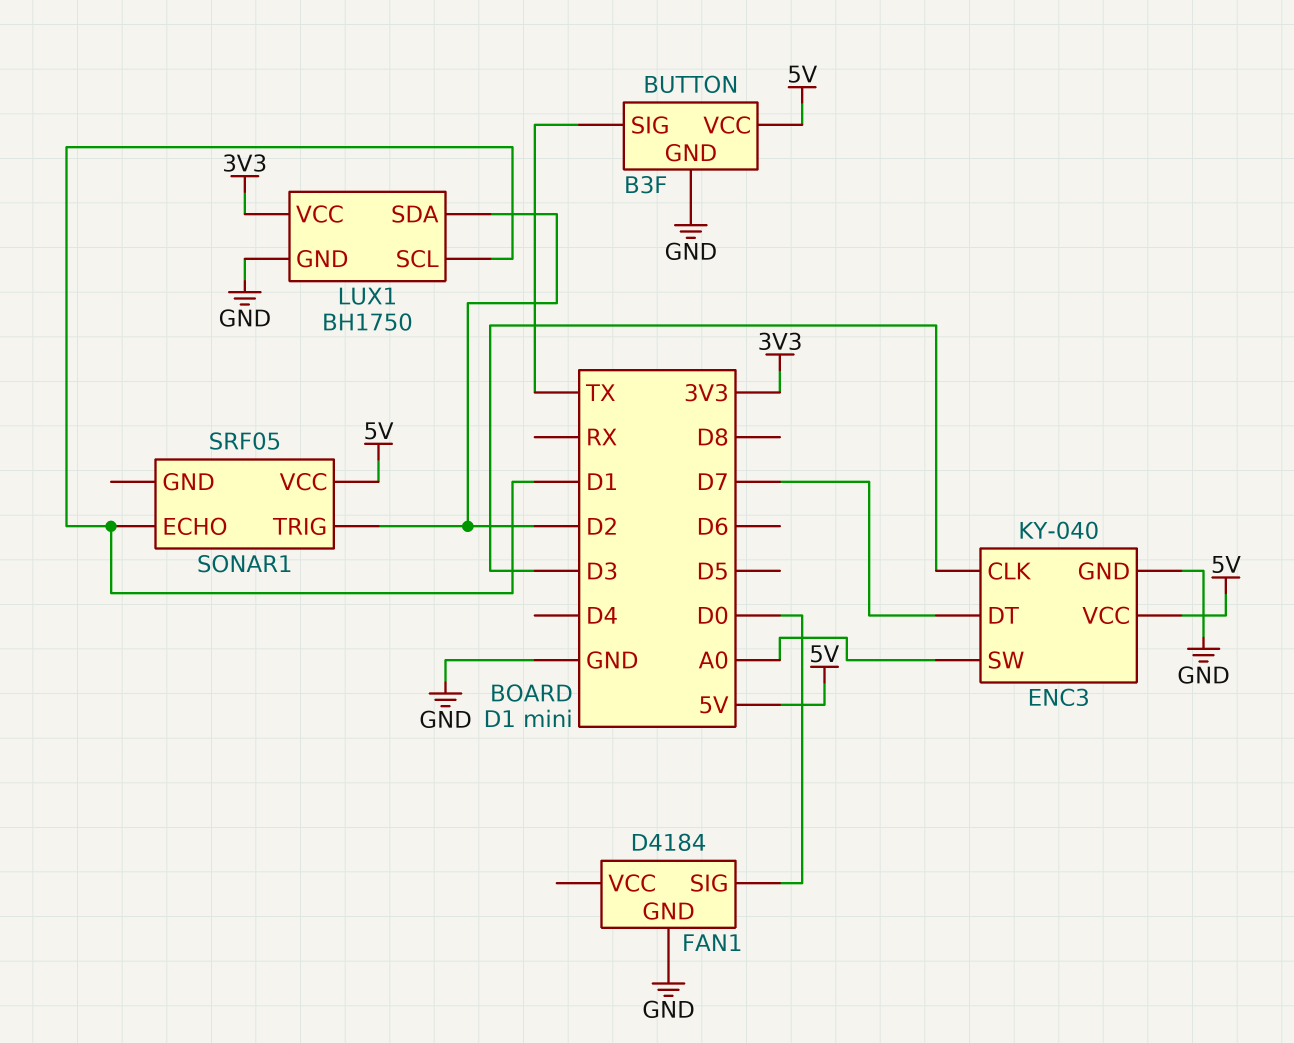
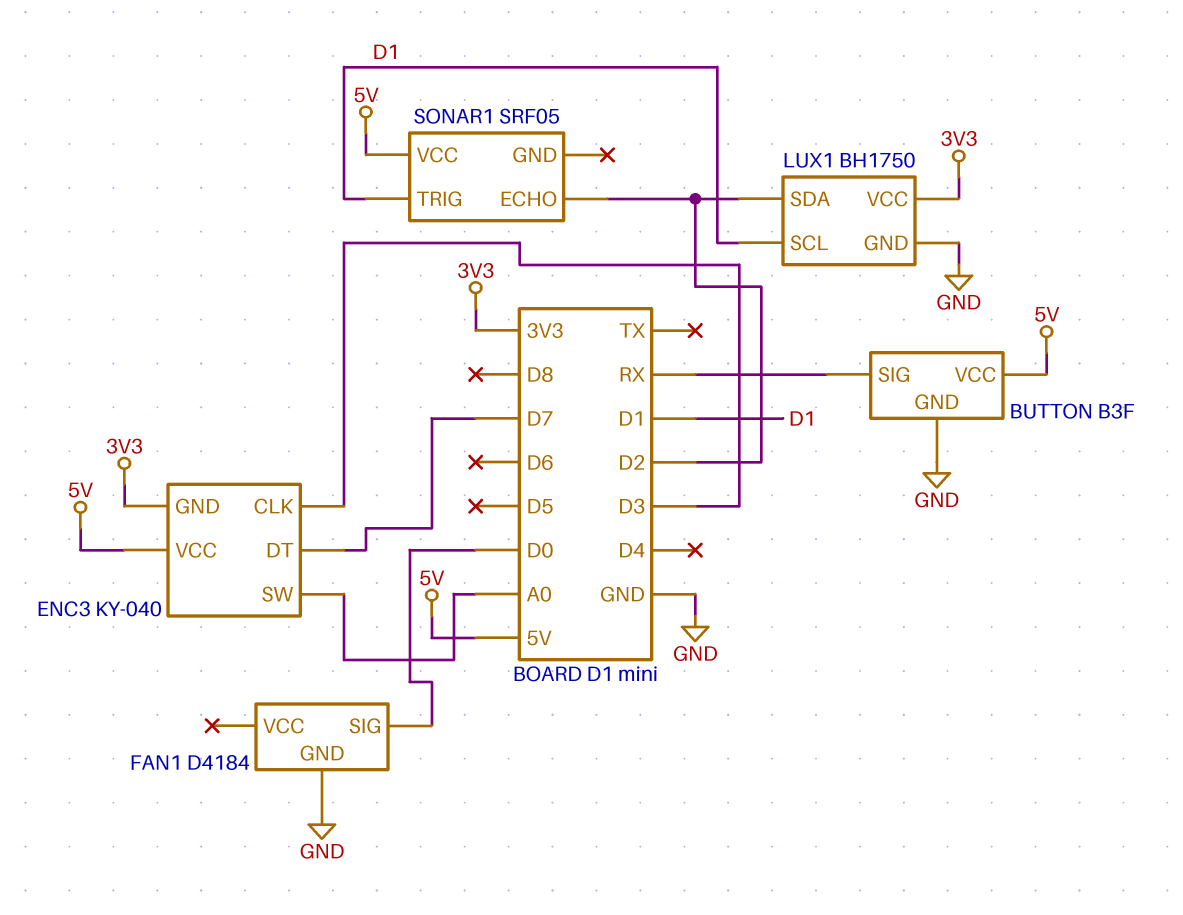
BUTTON pin SIG: TX -> RX
ENC3 pin GND: GND -> 3V3
SONAR1 pin ECHO: D1 -> D2
SONAR1 pin TRIG: D2 -> D1

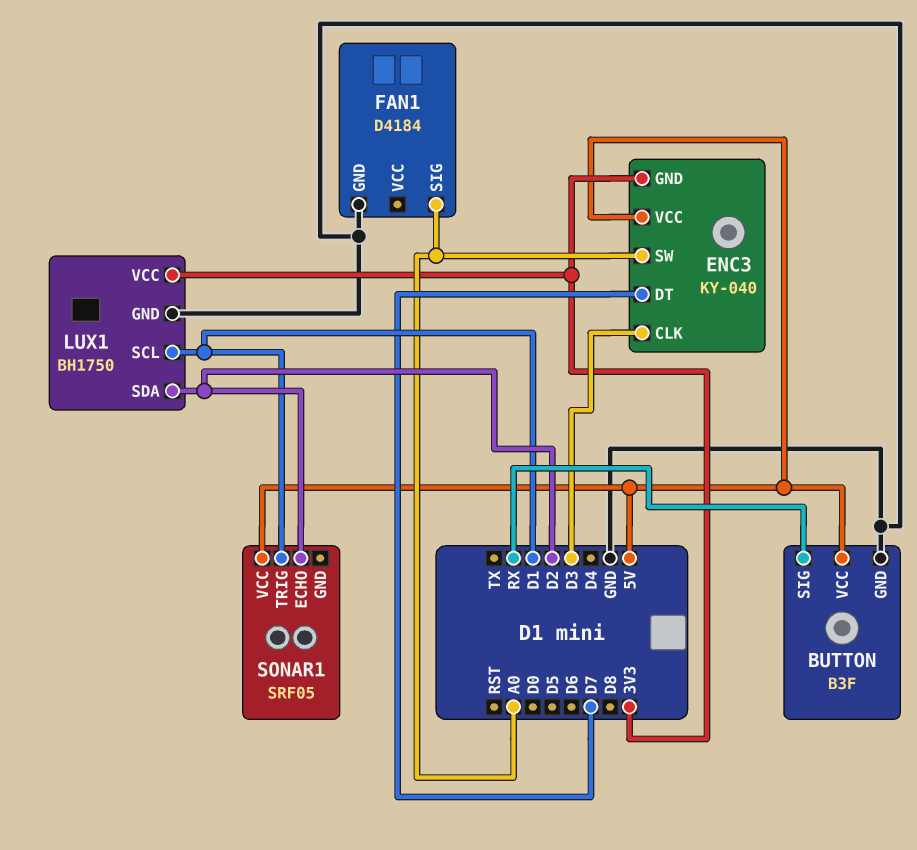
FAN1 pin SIG: D0 -> A0

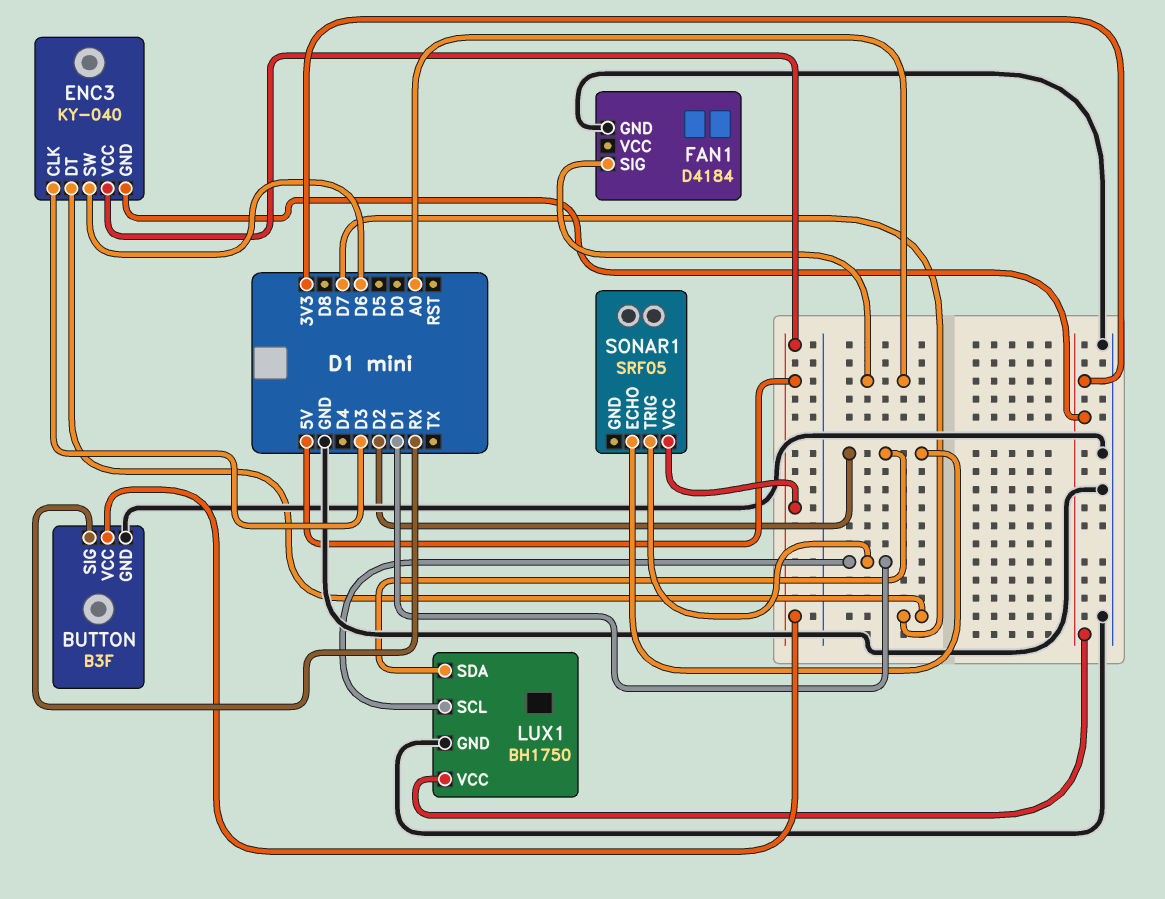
ENC3 pin SW: A0 -> D6

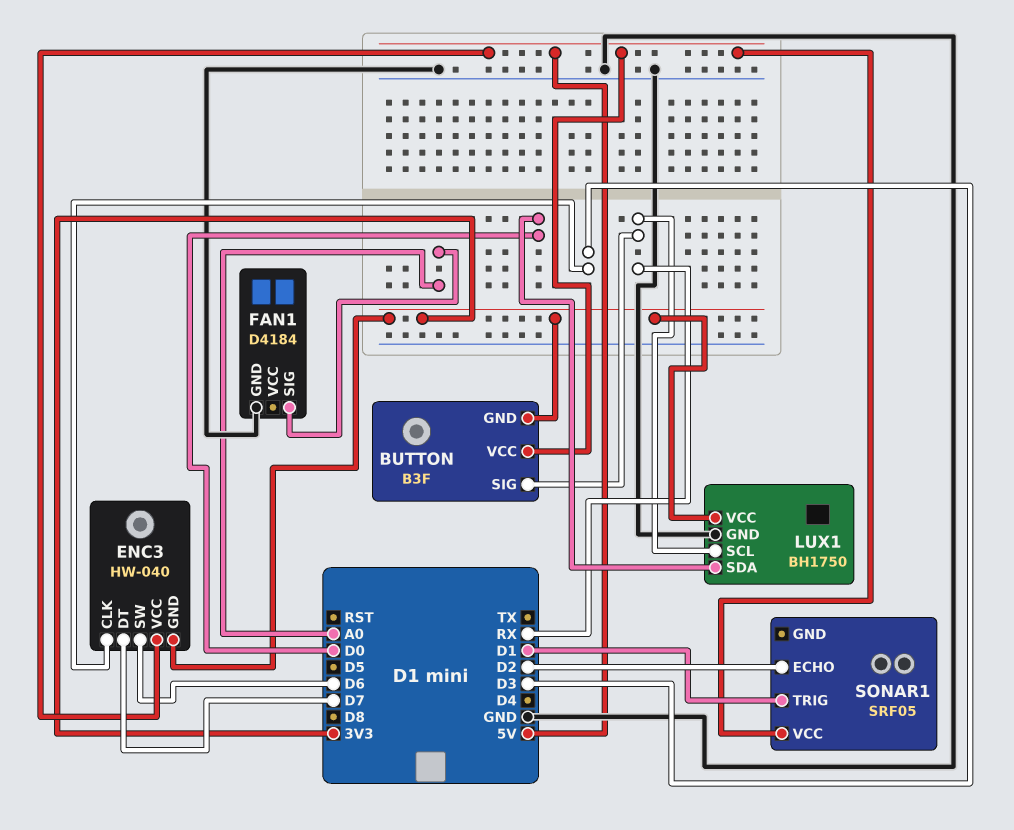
BUTTON pin GND: GND -> 3V3
ENC3: KY-040 -> HW-040
LUX1 pin SCL: D1 -> RX
LUX1 pin SDA: D2 -> D0

